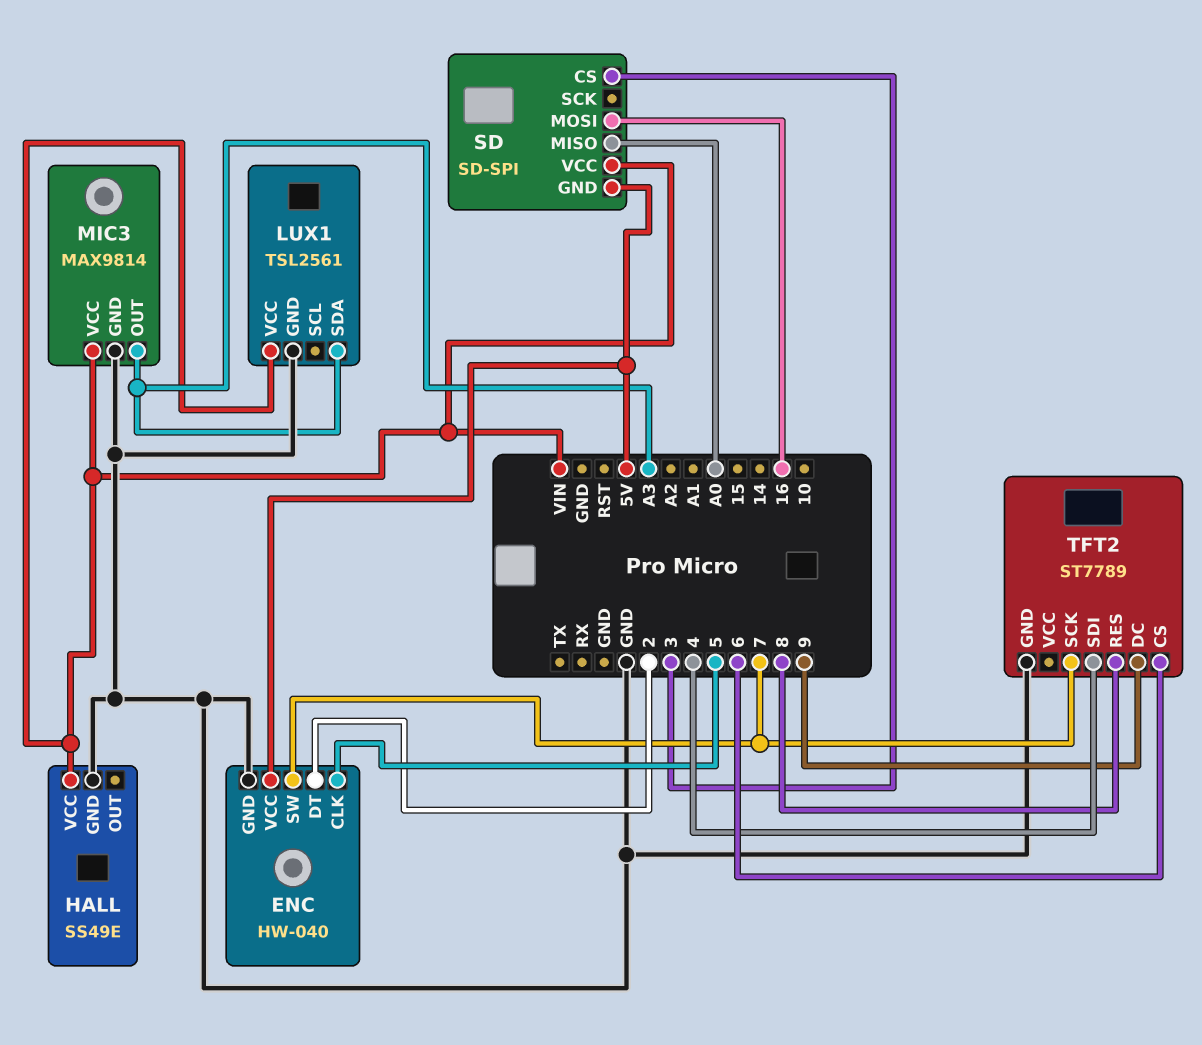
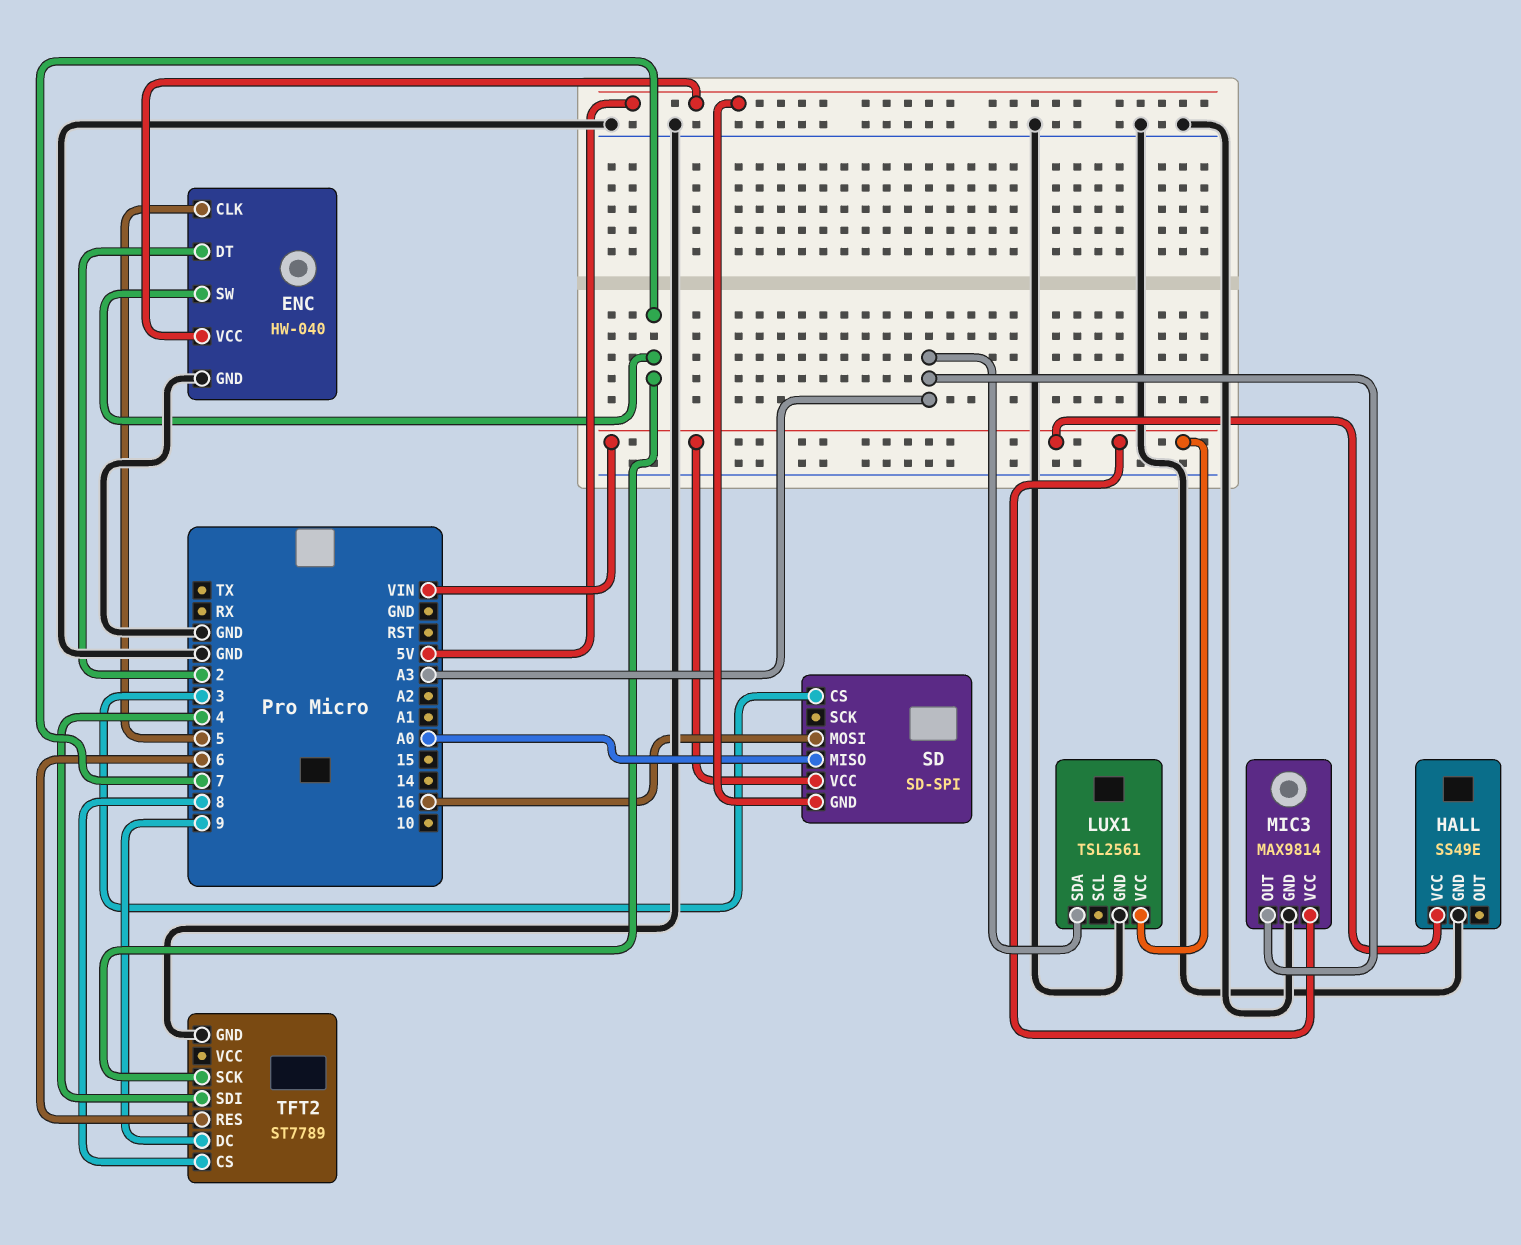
TFT2 pin CS: 6 -> 8
TFT2 pin RES: 8 -> 6

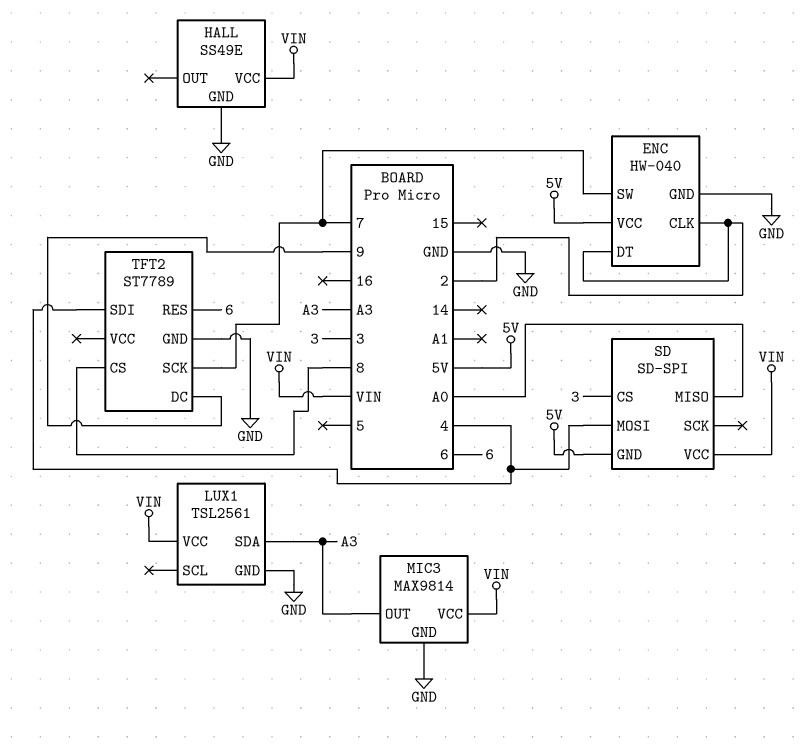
ENC pin CLK: 5 -> 2
SD pin MOSI: 16 -> 4

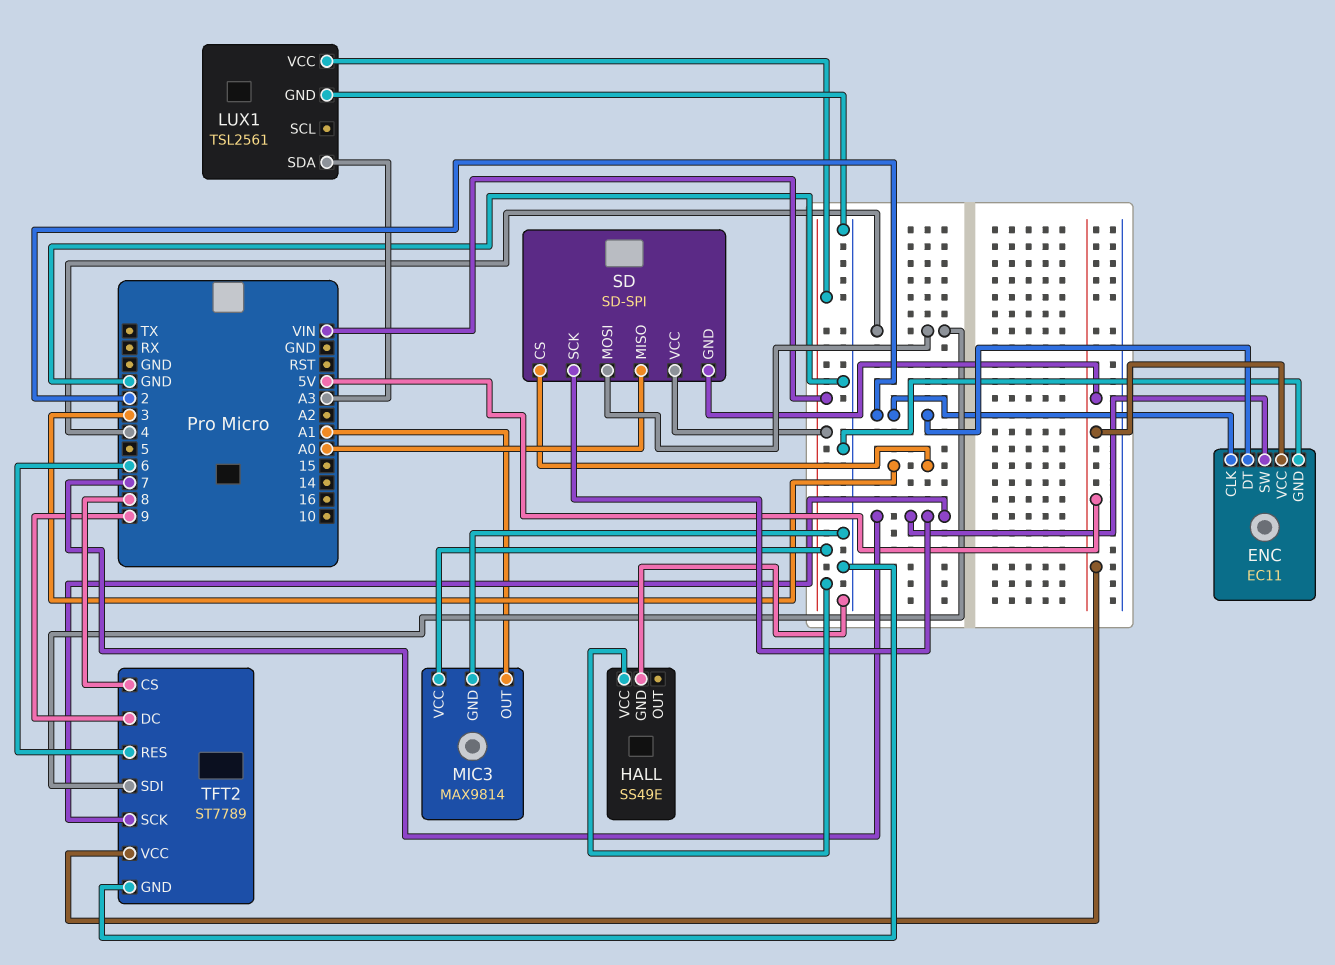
ENC: HW-040 -> EC11
MIC3 pin OUT: A3 -> A1
SD pin SCK: none -> 7
TFT2 pin VCC: none -> 5V

